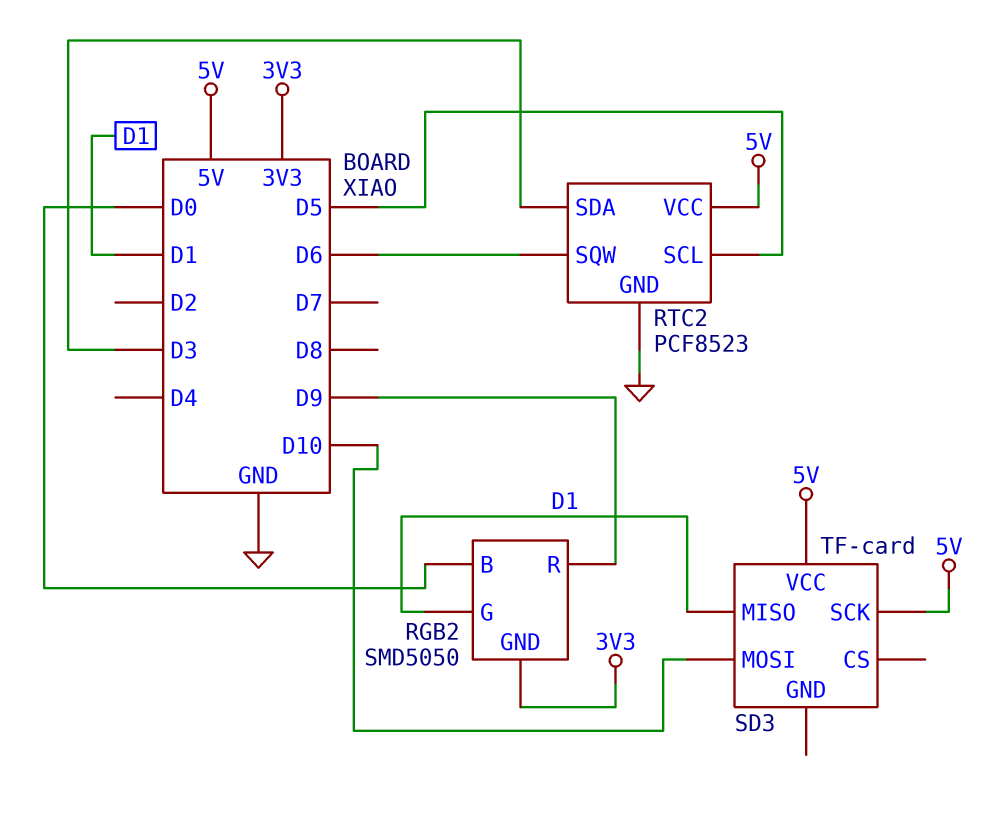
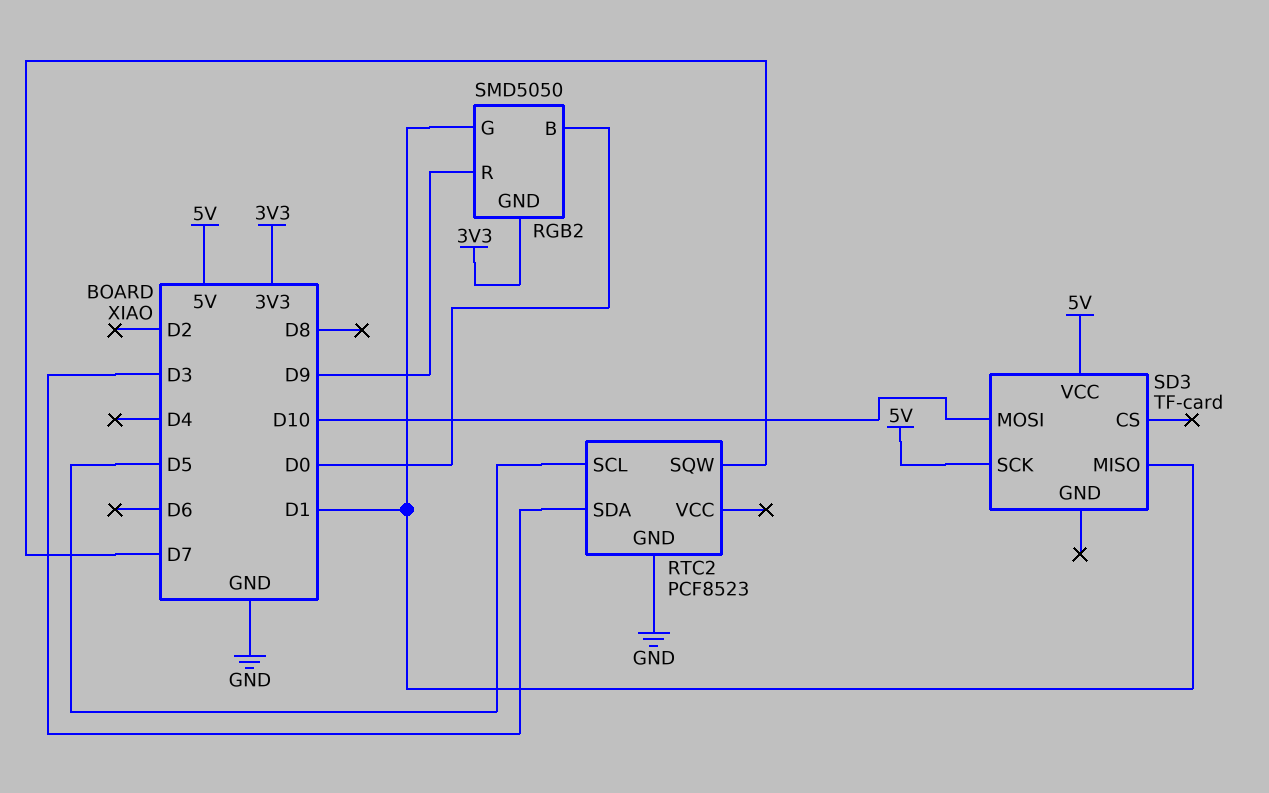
RTC2 pin SQW: D6 -> D7
RTC2 pin VCC: 5V -> none

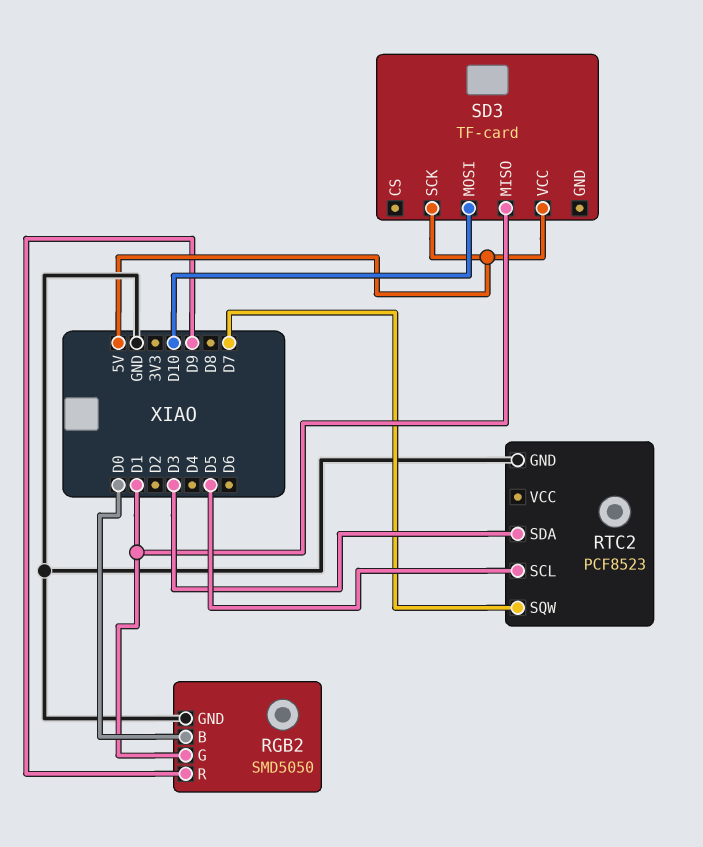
RGB2 pin GND: 3V3 -> GND

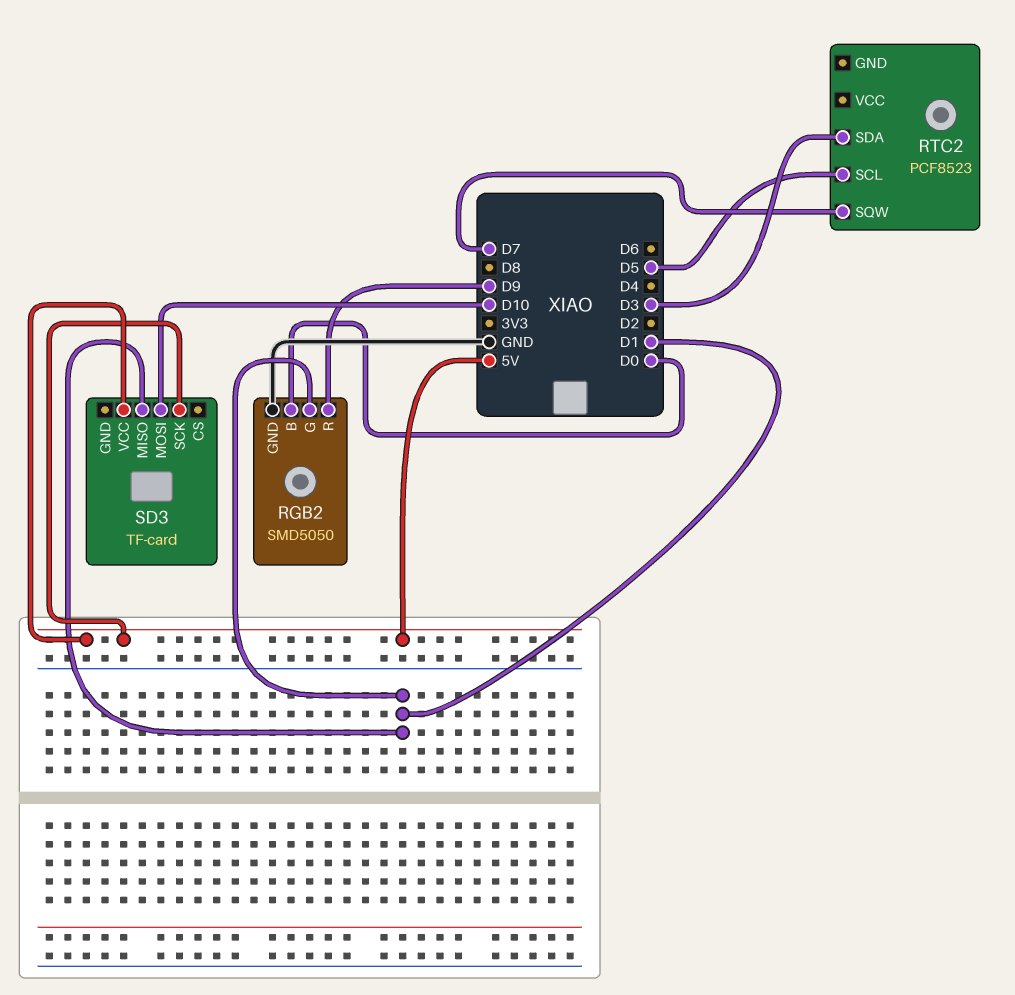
RTC2 pin GND: GND -> none

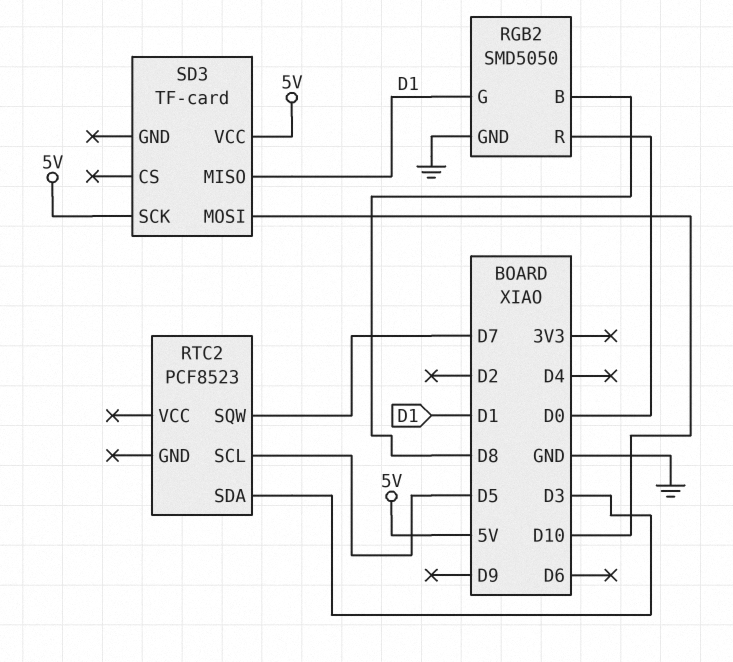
RGB2 pin B: D0 -> D8
RGB2 pin R: D9 -> D0

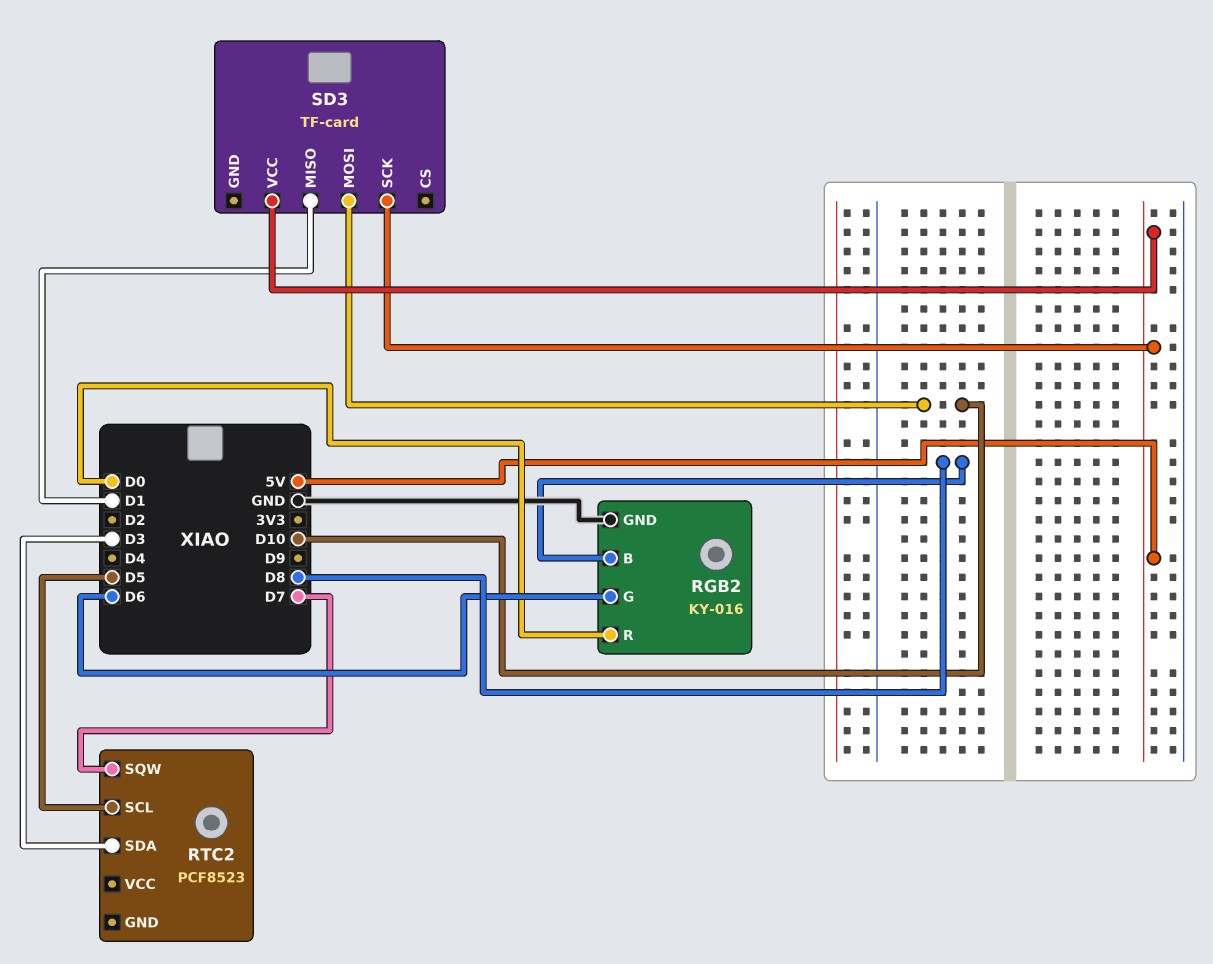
RGB2: SMD5050 -> KY-016
RGB2 pin G: D1 -> D6

